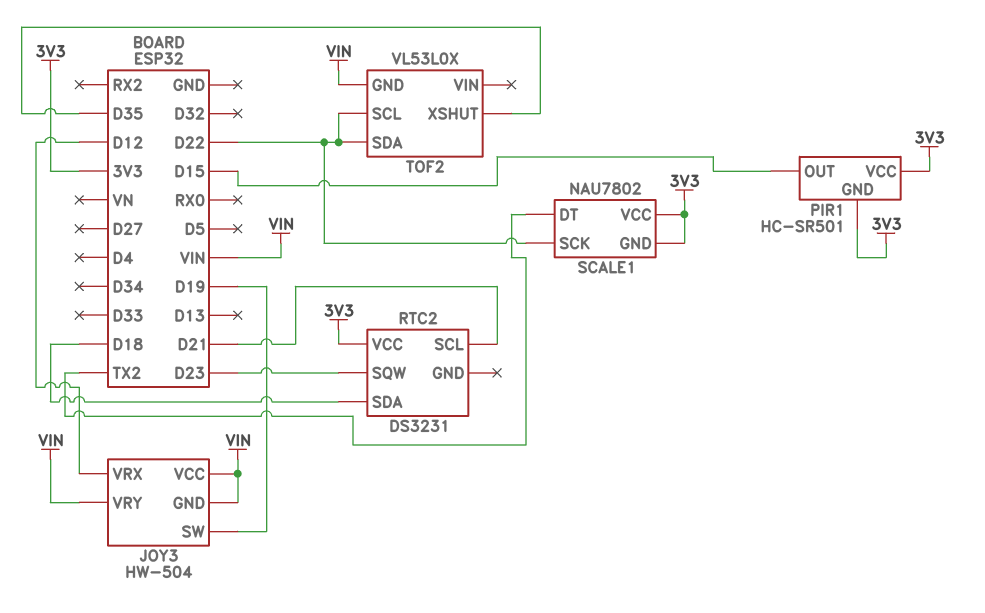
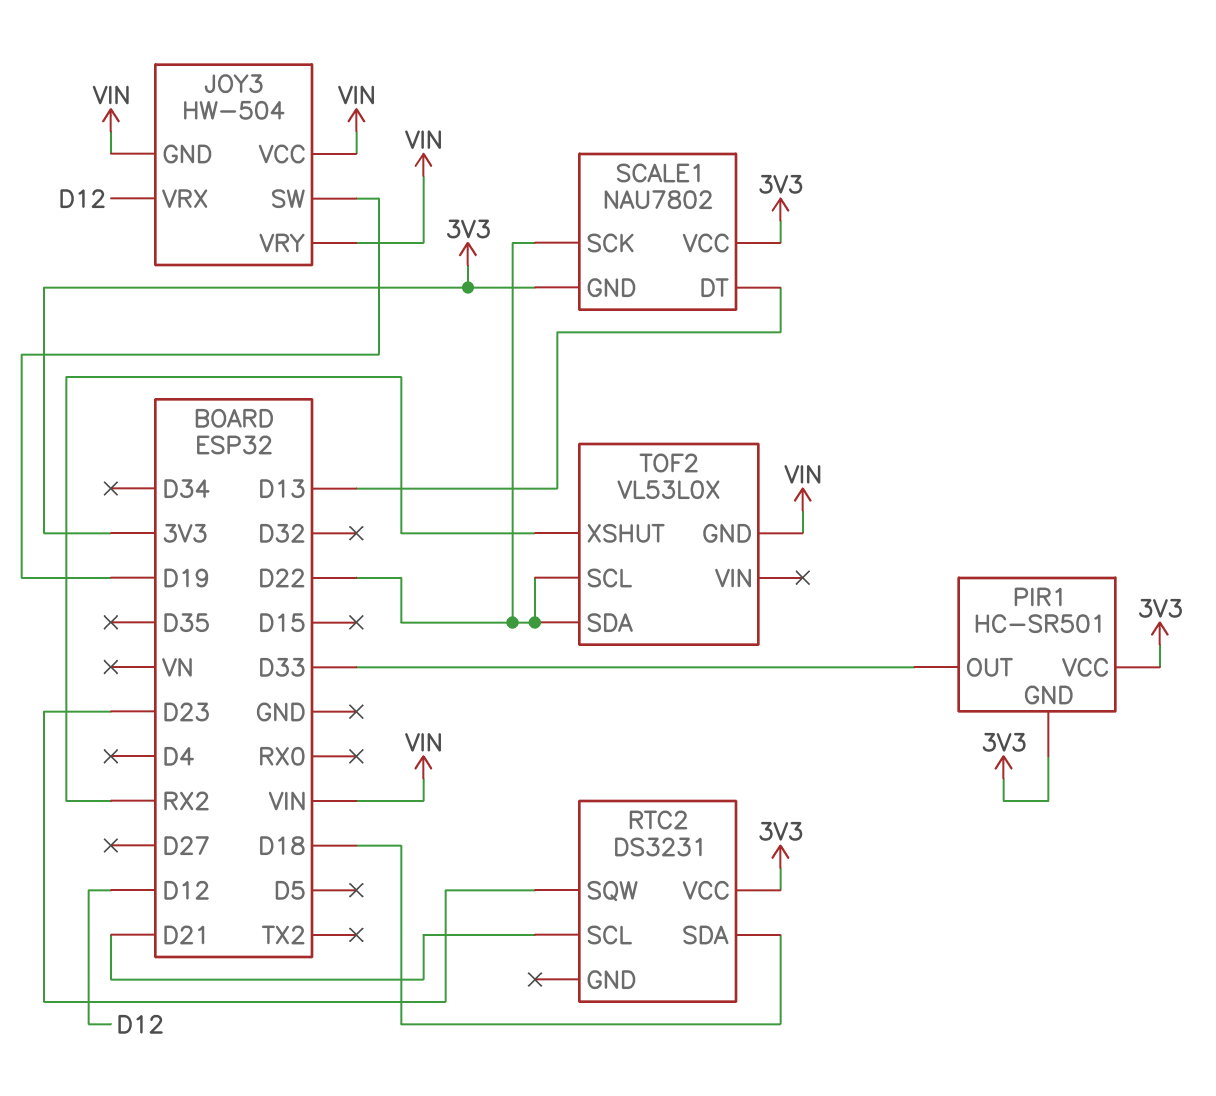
PIR1 pin OUT: D15 -> D33
SCALE1 pin DT: TX2 -> D13
TOF2 pin XSHUT: D35 -> RX2

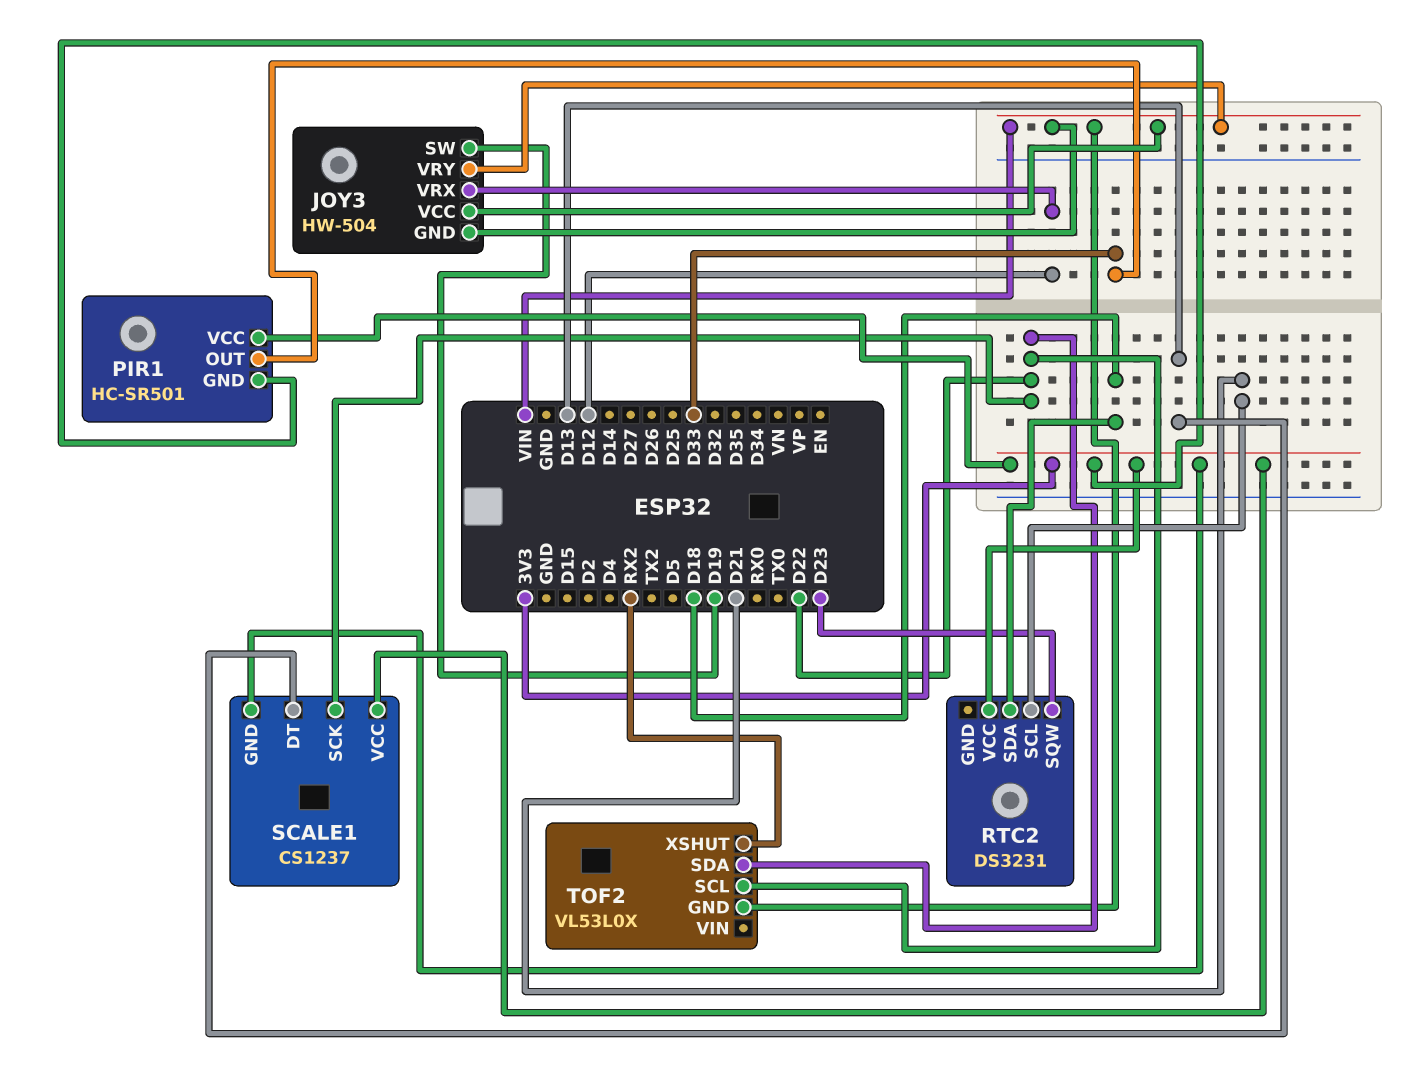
SCALE1: NAU7802 -> CS1237

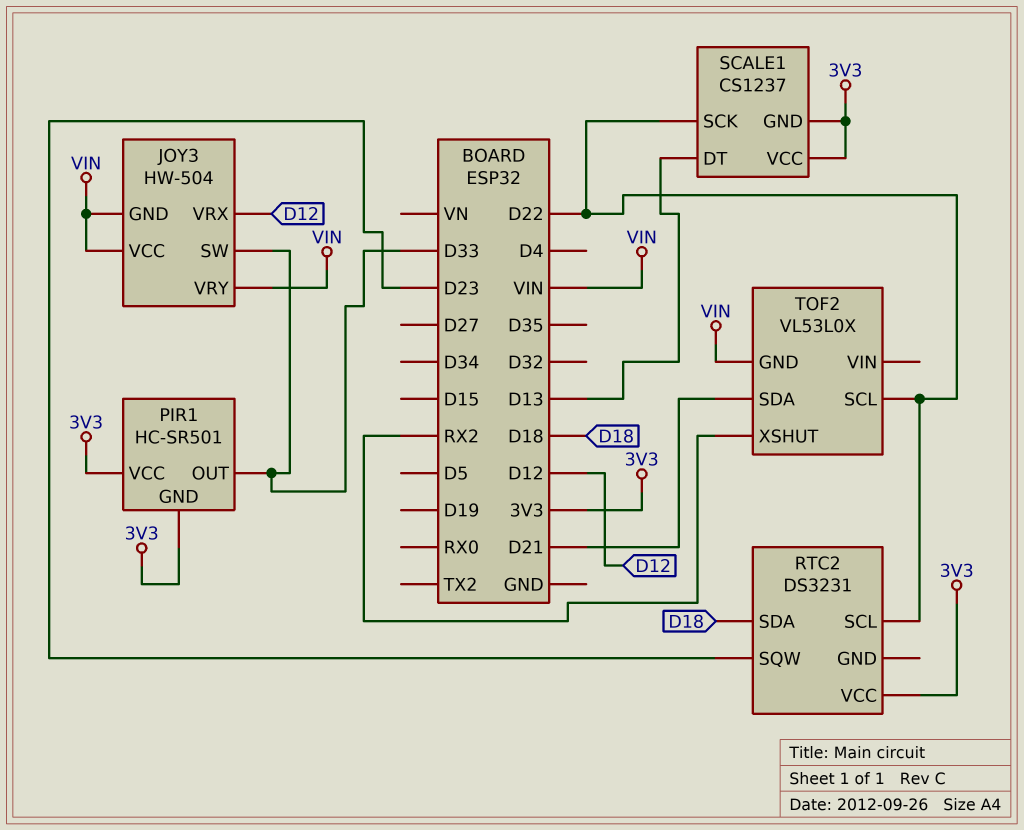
JOY3 pin SW: D19 -> D33
RTC2 pin SCL: D21 -> D22
TOF2 pin SDA: D22 -> D21

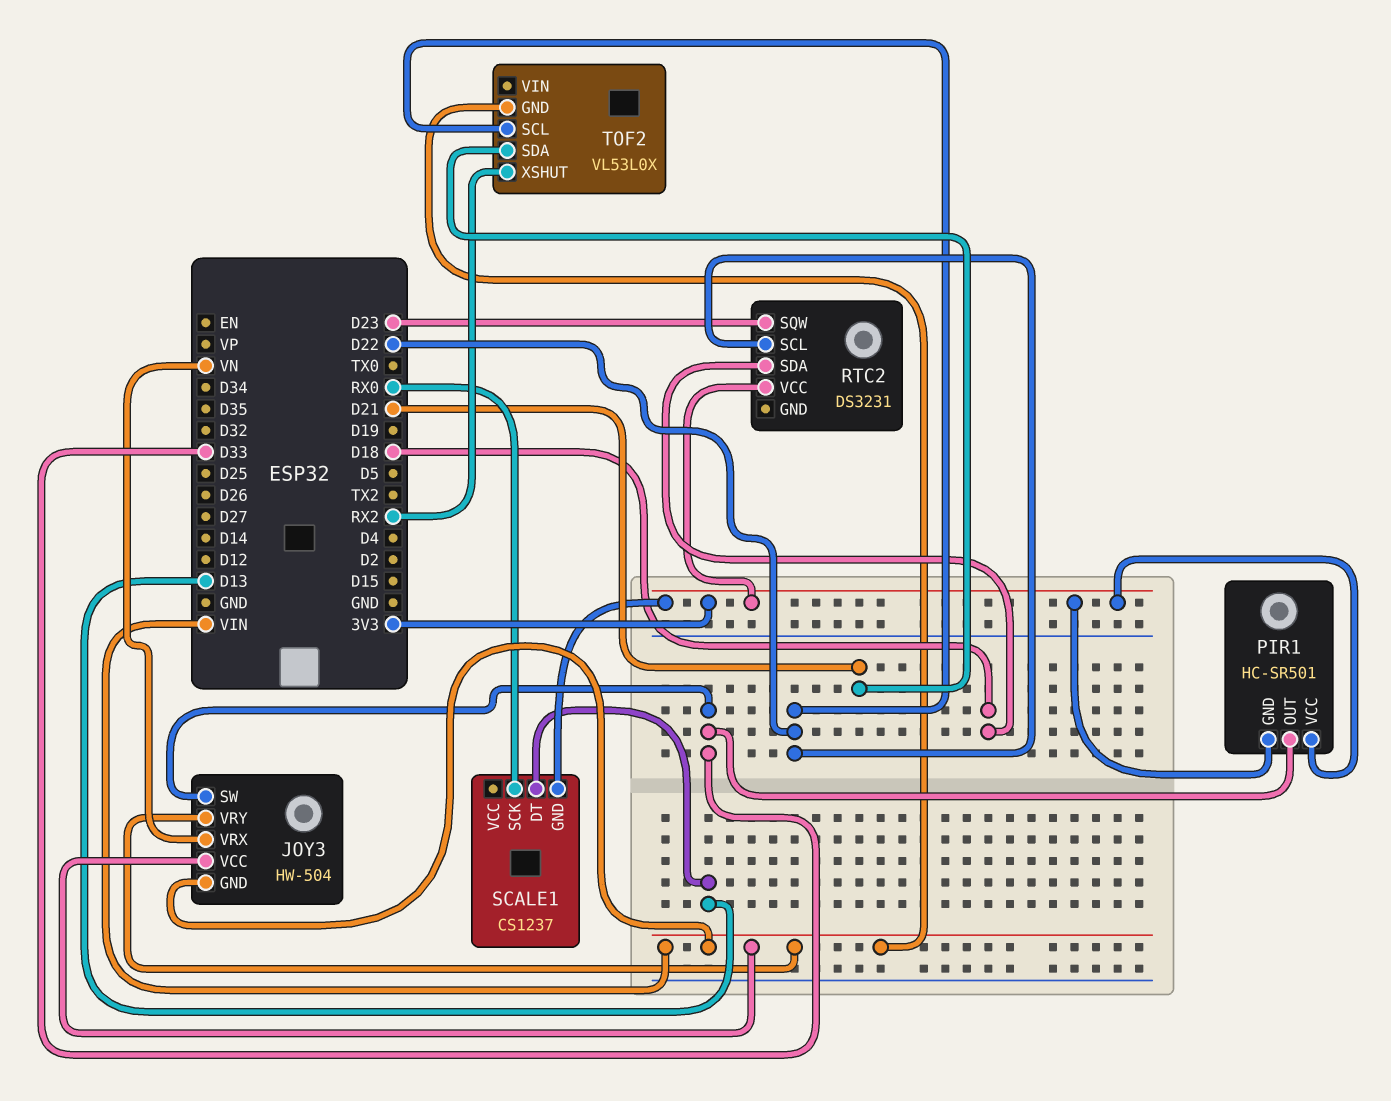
JOY3 pin VRX: D12 -> VN
SCALE1 pin SCK: D22 -> RX0
SCALE1 pin VCC: 3V3 -> none

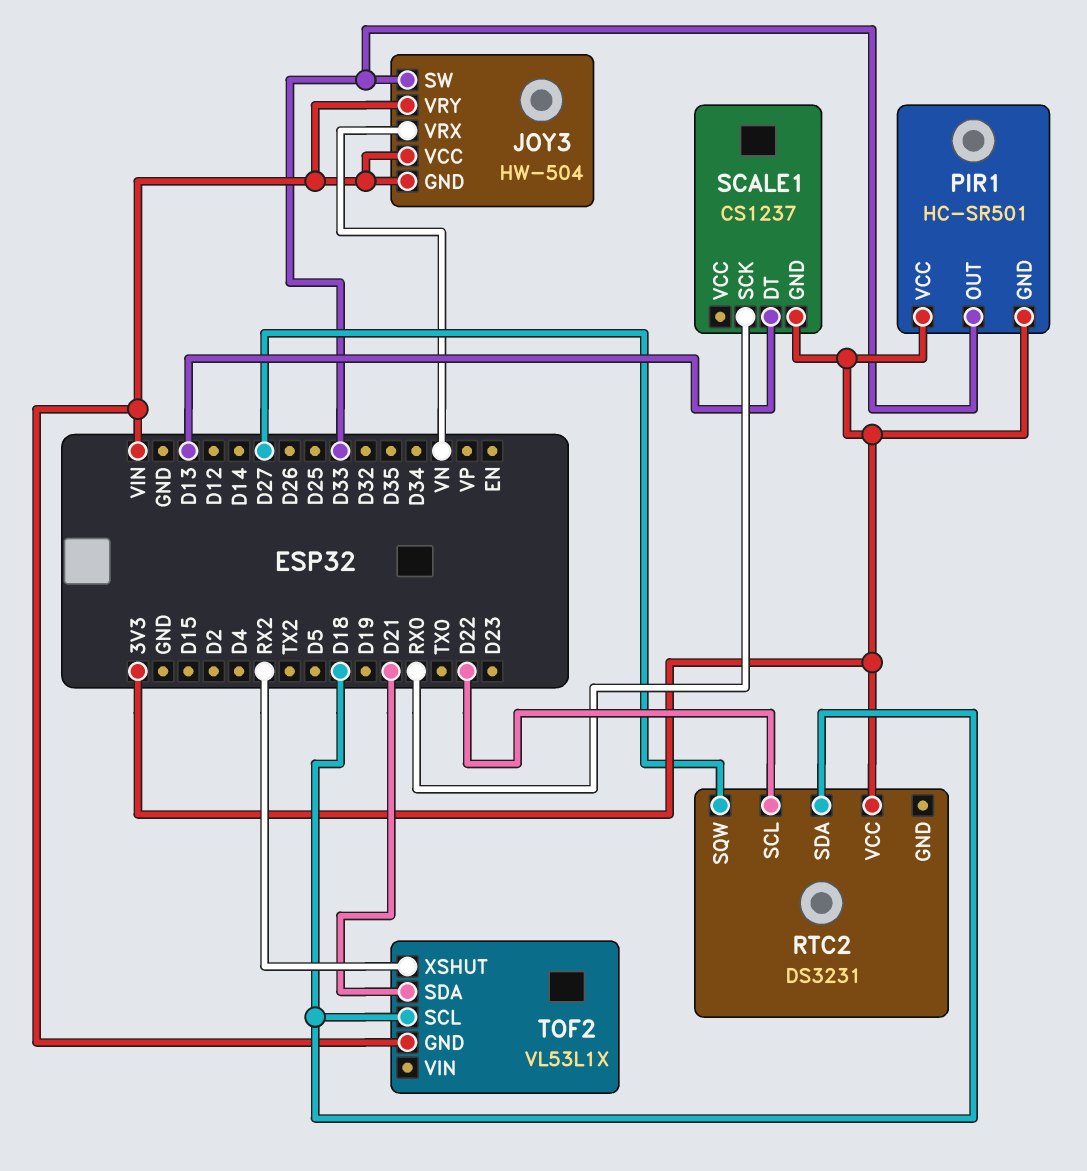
RTC2 pin SQW: D23 -> D27
TOF2: VL53L0X -> VL53L1X
TOF2 pin SCL: D22 -> D18

